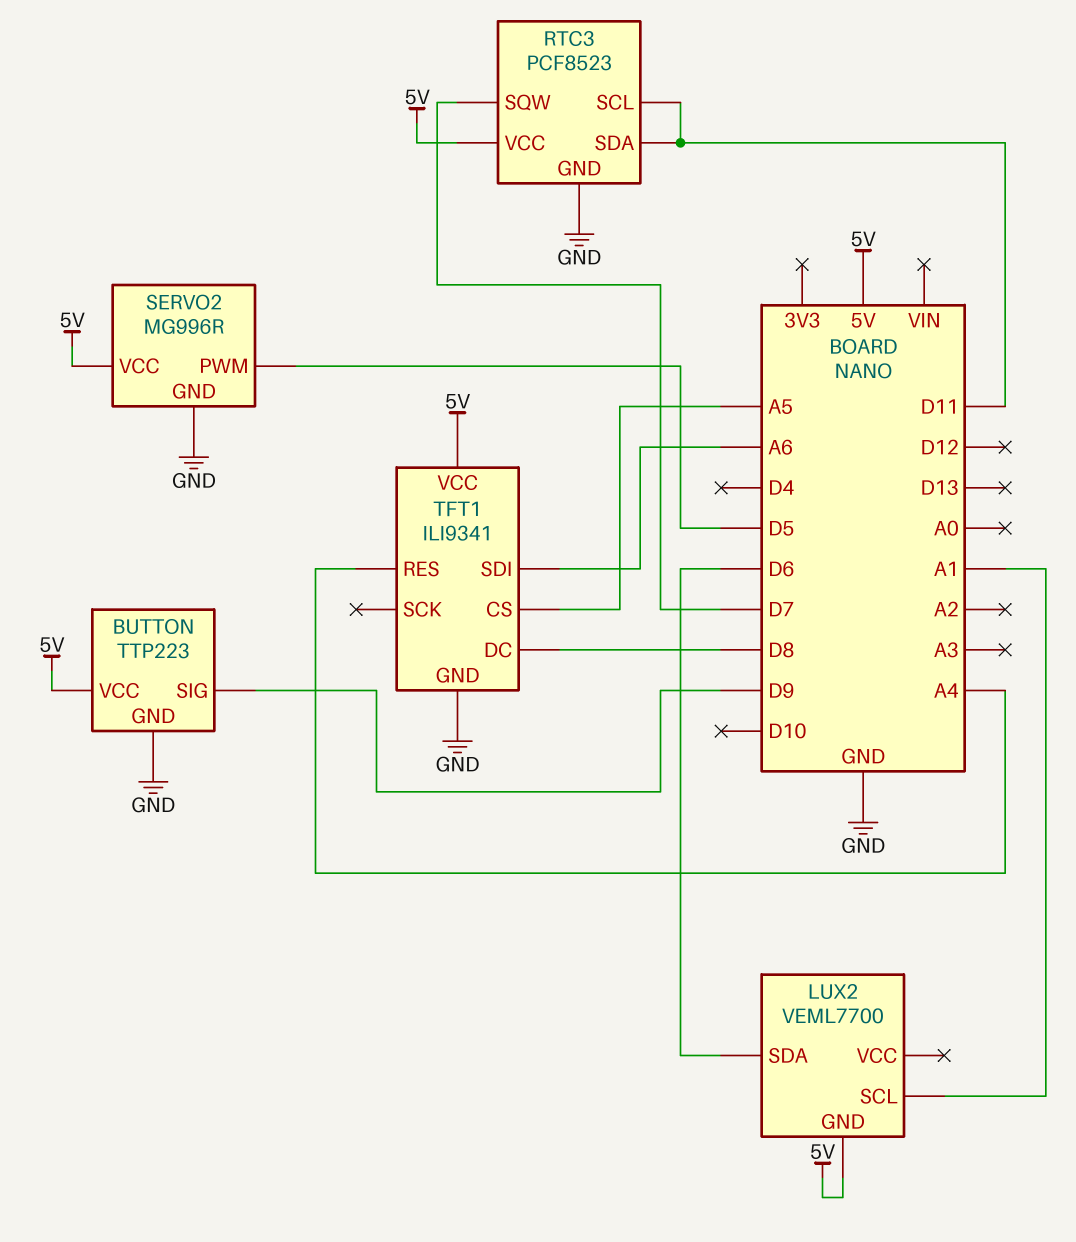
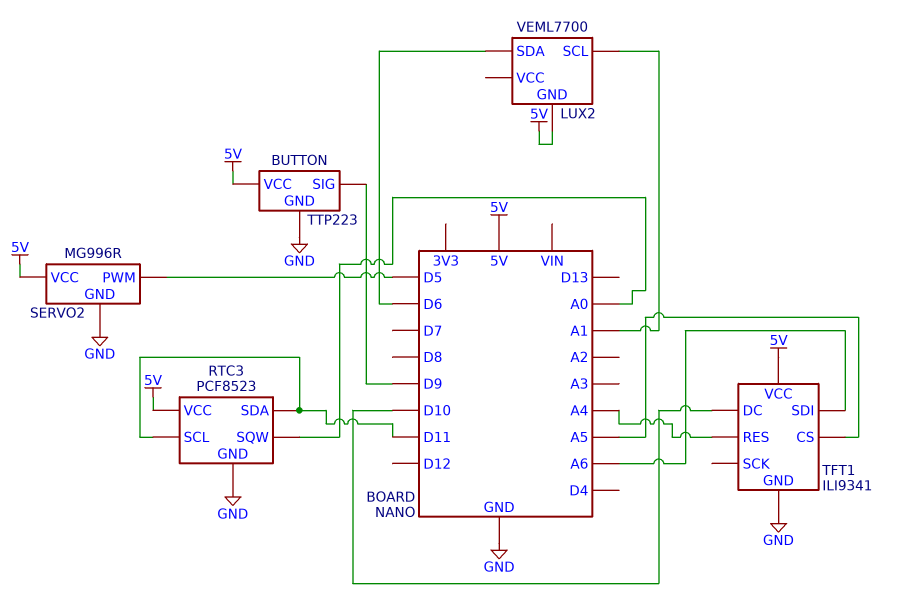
RTC3 pin SQW: D7 -> A0
TFT1 pin DC: D8 -> D10

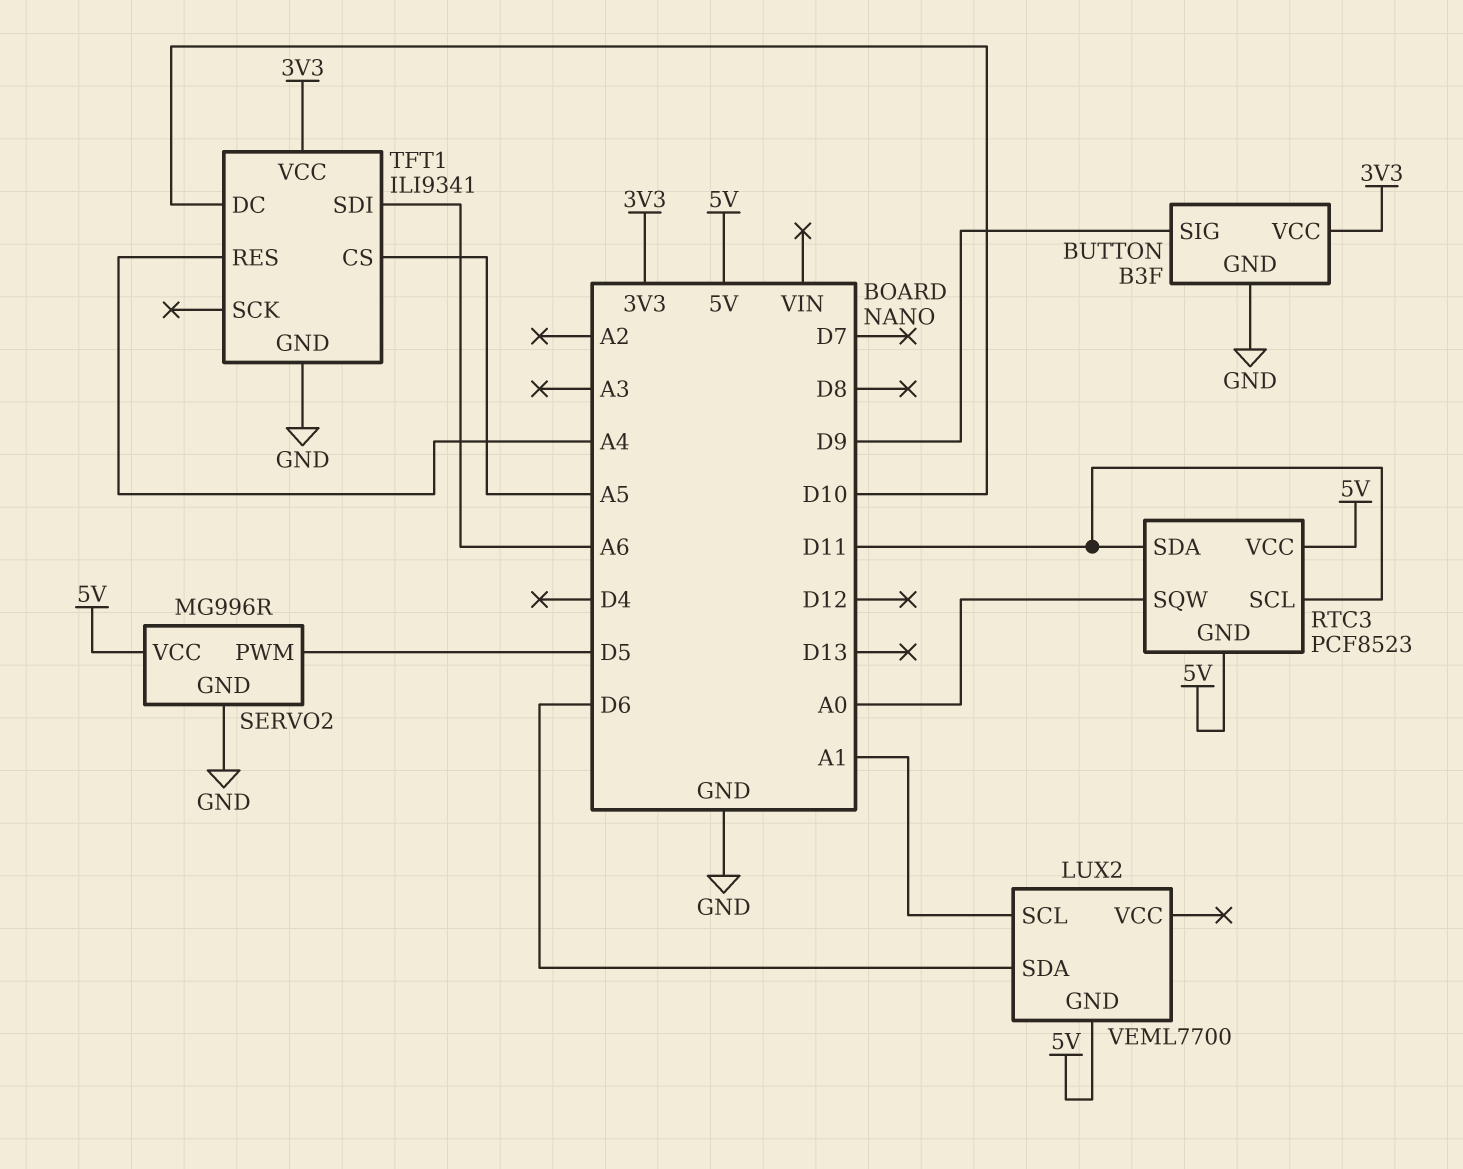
BUTTON: TTP223 -> B3F
BUTTON pin VCC: 5V -> 3V3
RTC3 pin GND: GND -> 5V
TFT1 pin VCC: 5V -> 3V3

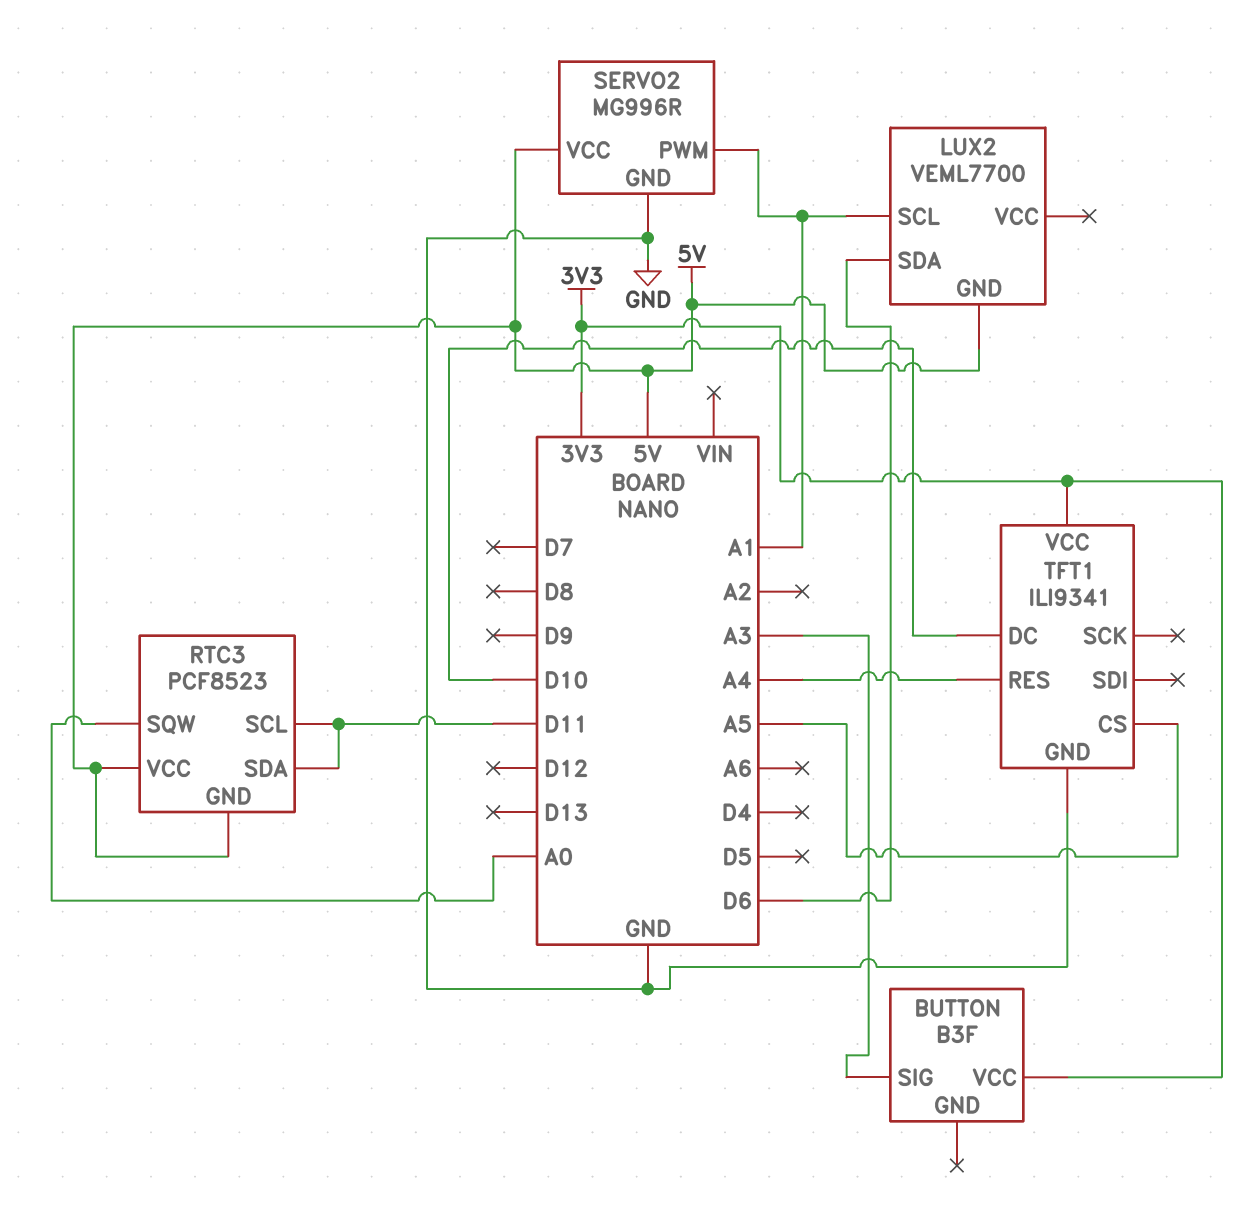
BUTTON pin GND: GND -> none
BUTTON pin SIG: D9 -> A3
SERVO2 pin PWM: D5 -> A1
TFT1 pin SDI: A6 -> none

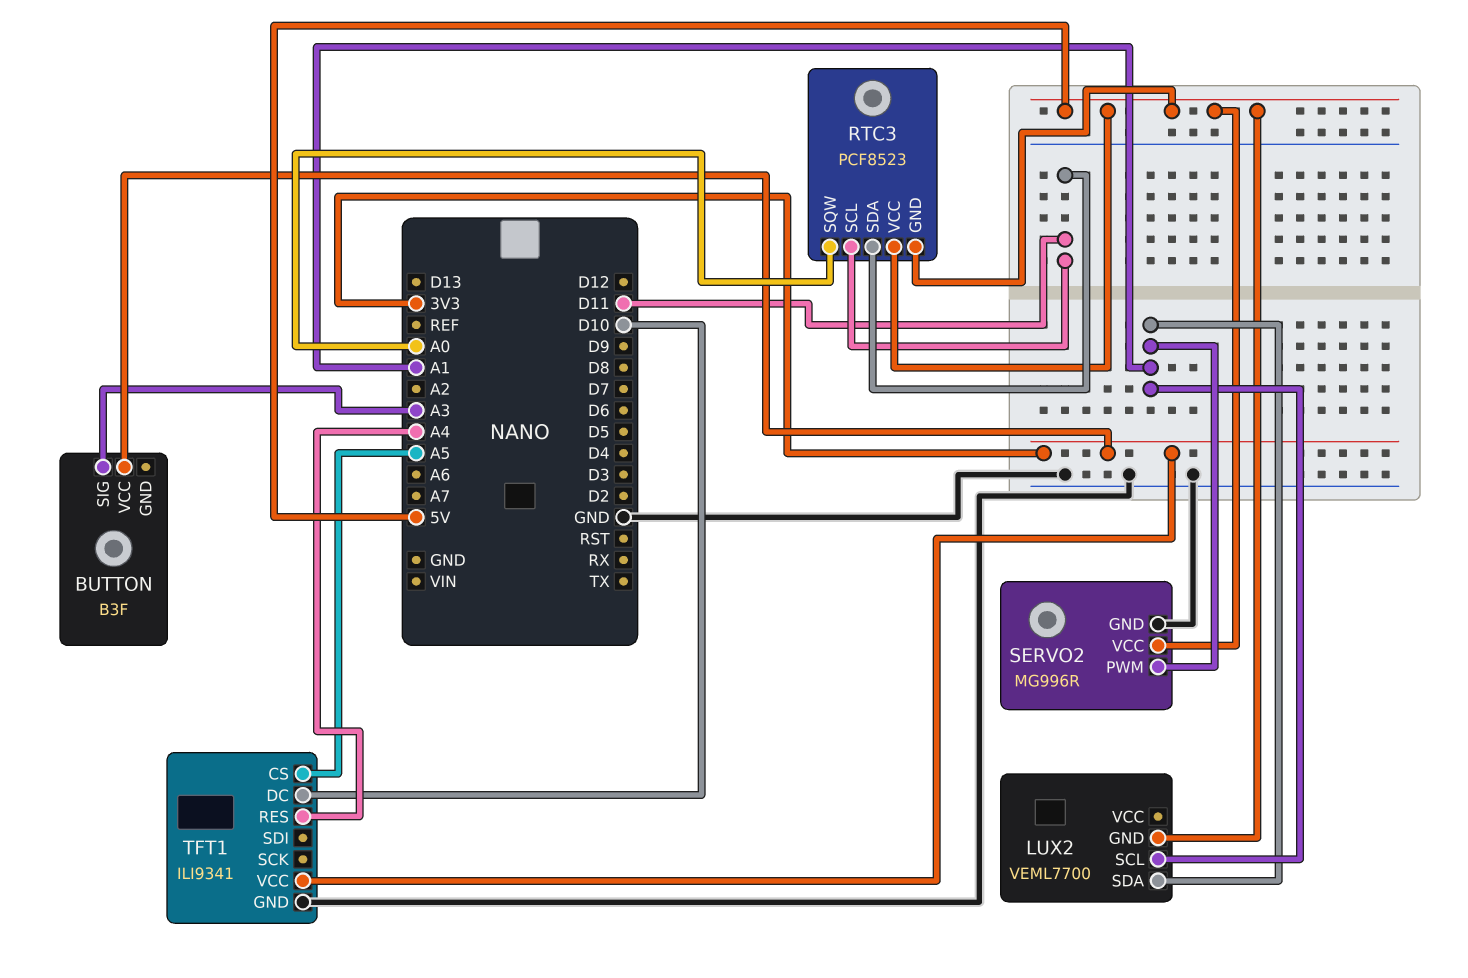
LUX2 pin SDA: D6 -> A1

